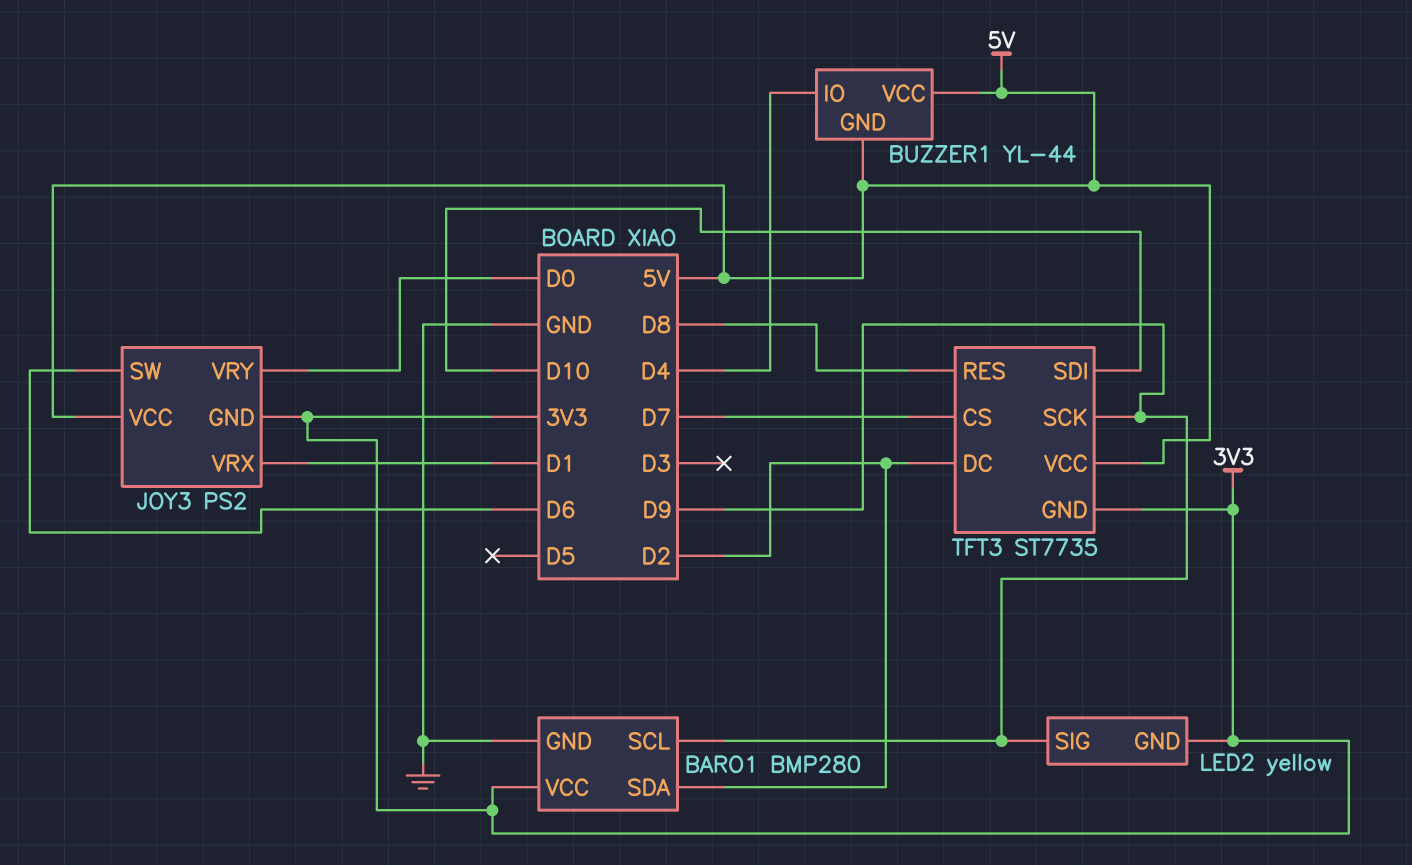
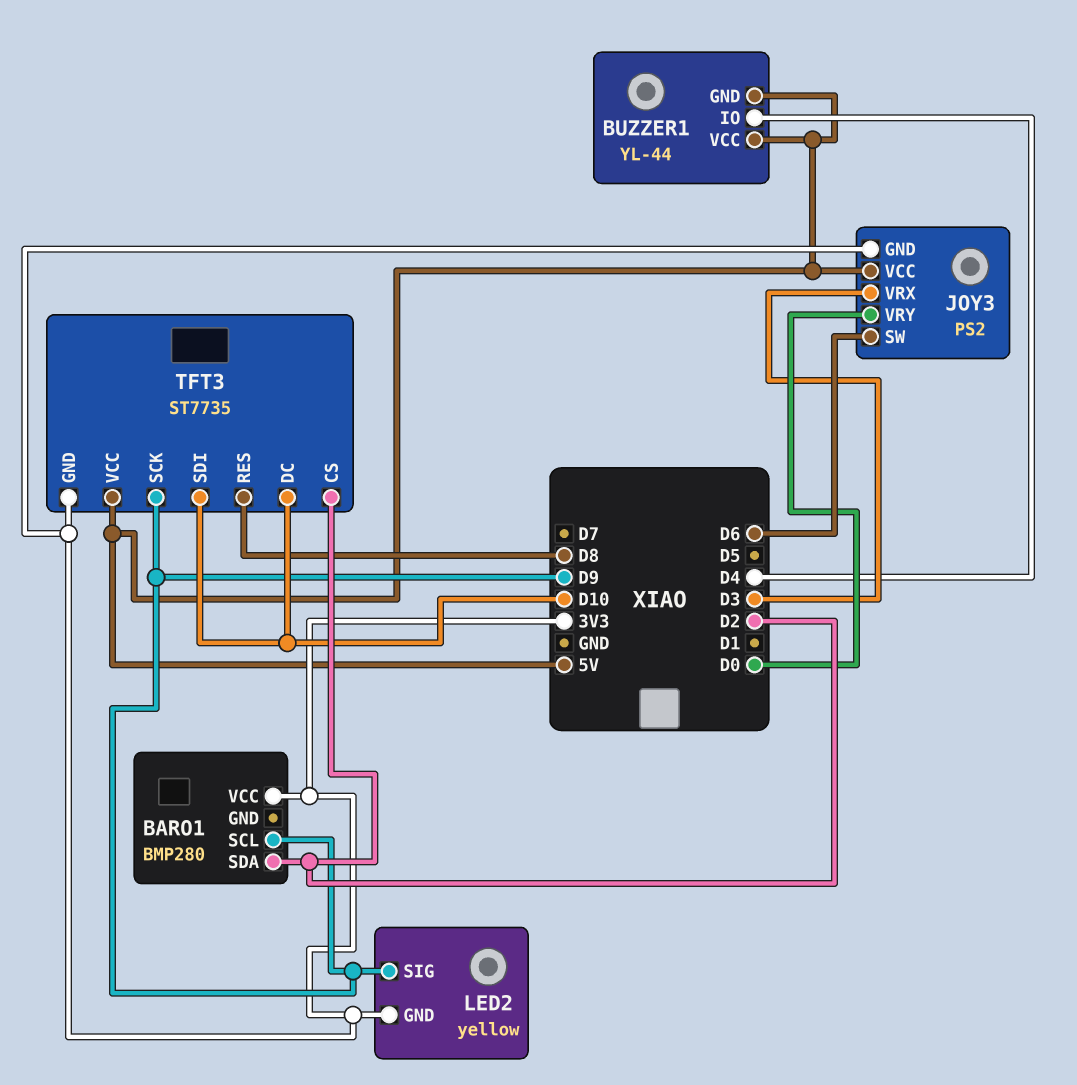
BARO1 pin GND: GND -> none
JOY3 pin VRX: D1 -> D3
TFT3 pin CS: D7 -> D2
TFT3 pin DC: D2 -> D10

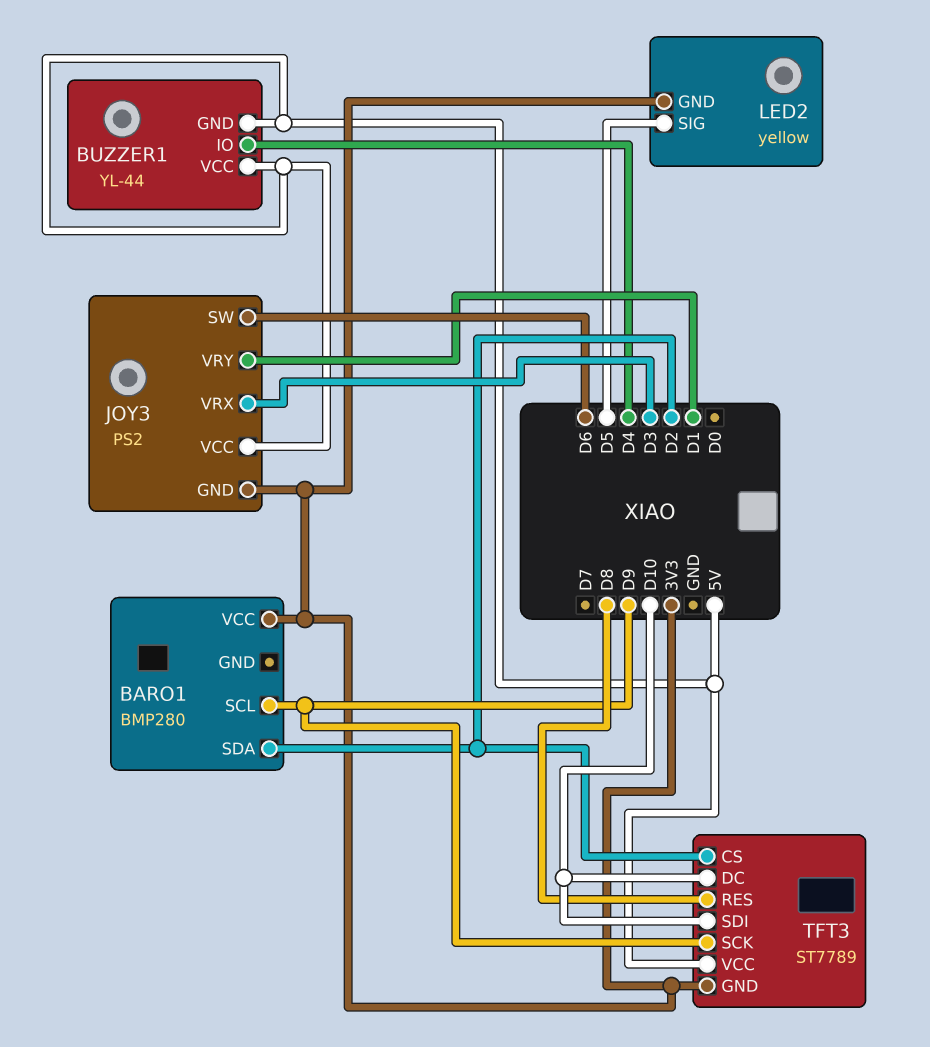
JOY3 pin VRY: D0 -> D1
LED2 pin SIG: D9 -> D5
TFT3: ST7735 -> ST7789

